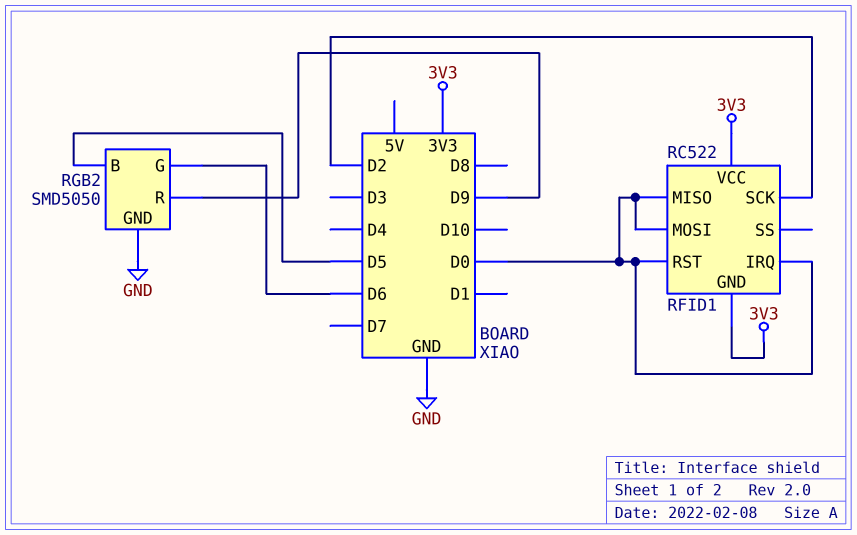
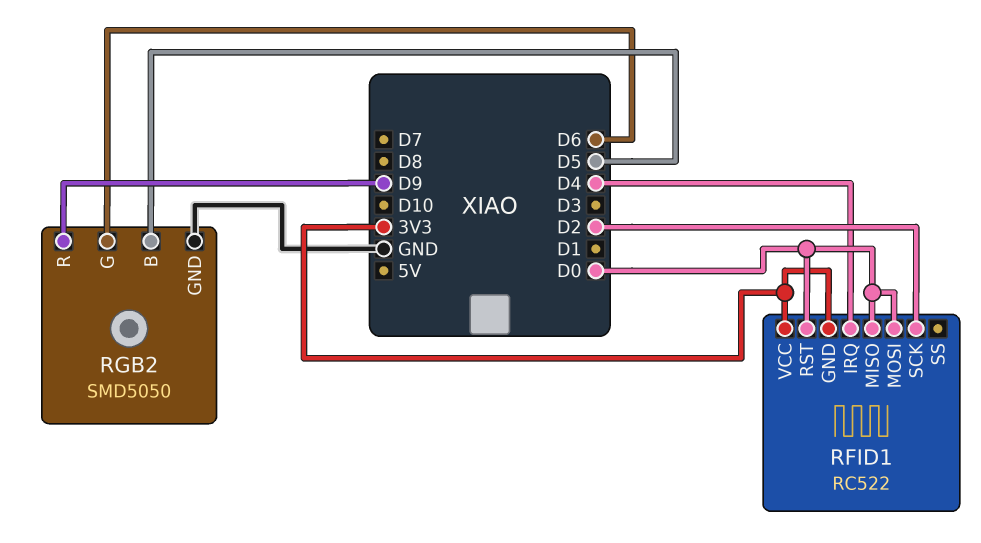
RFID1 pin IRQ: D0 -> D4

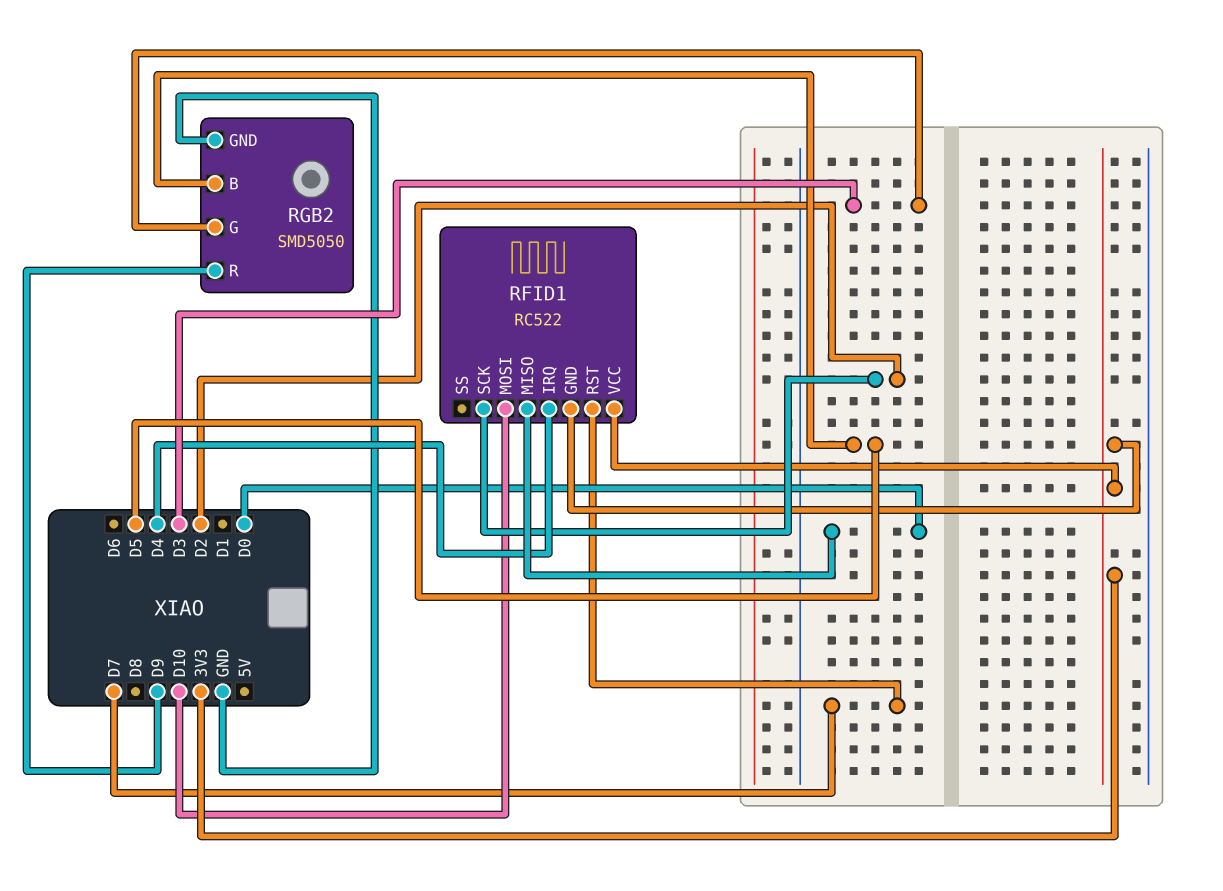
RFID1 pin MOSI: D0 -> D10
RFID1 pin RST: D0 -> D7
RGB2 pin G: D6 -> D3

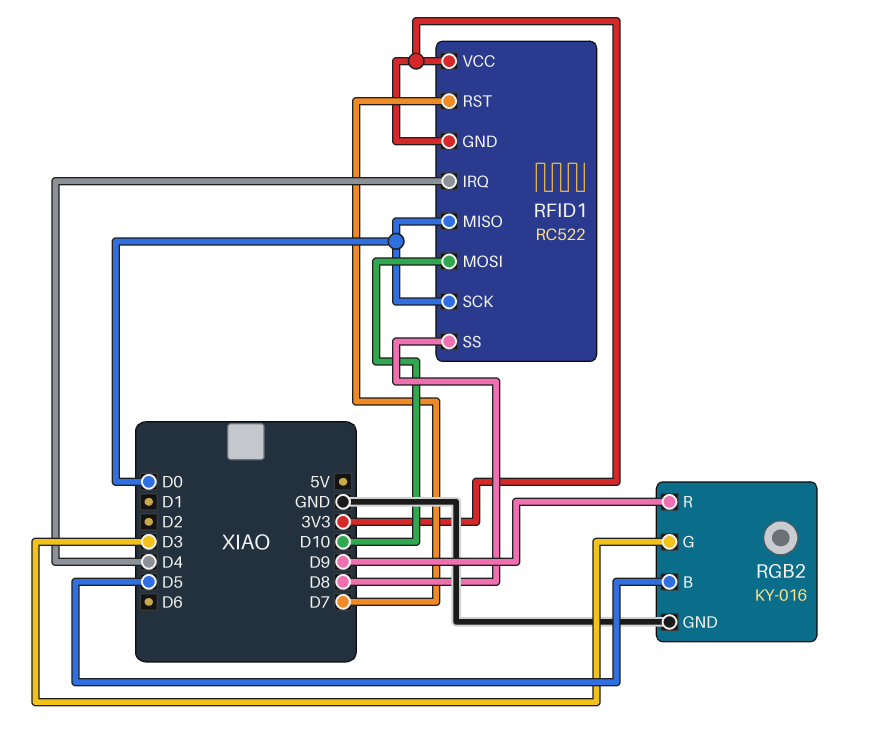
RFID1 pin SCK: D2 -> D0
RFID1 pin SS: none -> D8
RGB2: SMD5050 -> KY-016

